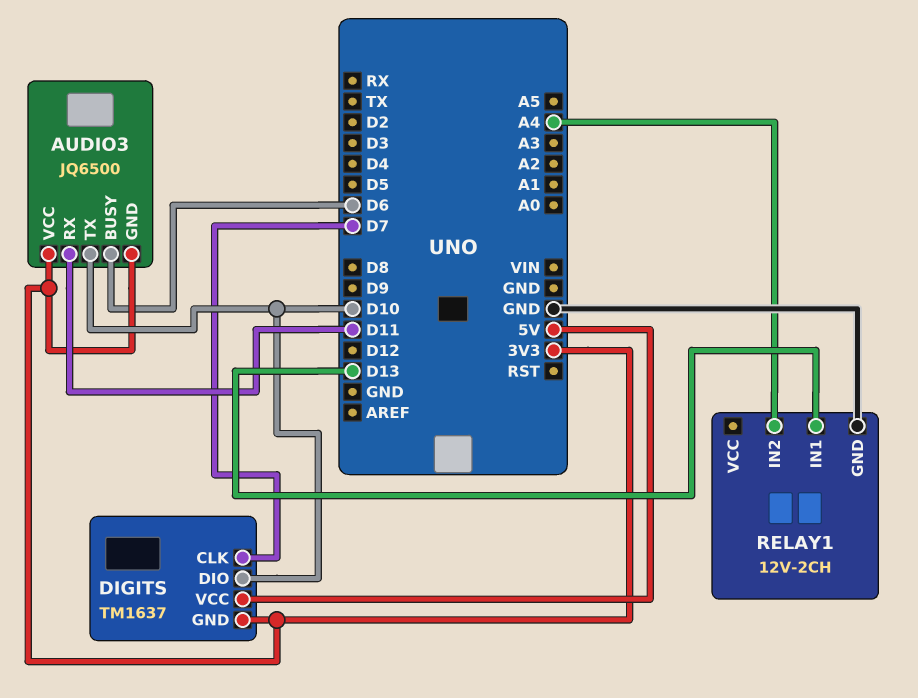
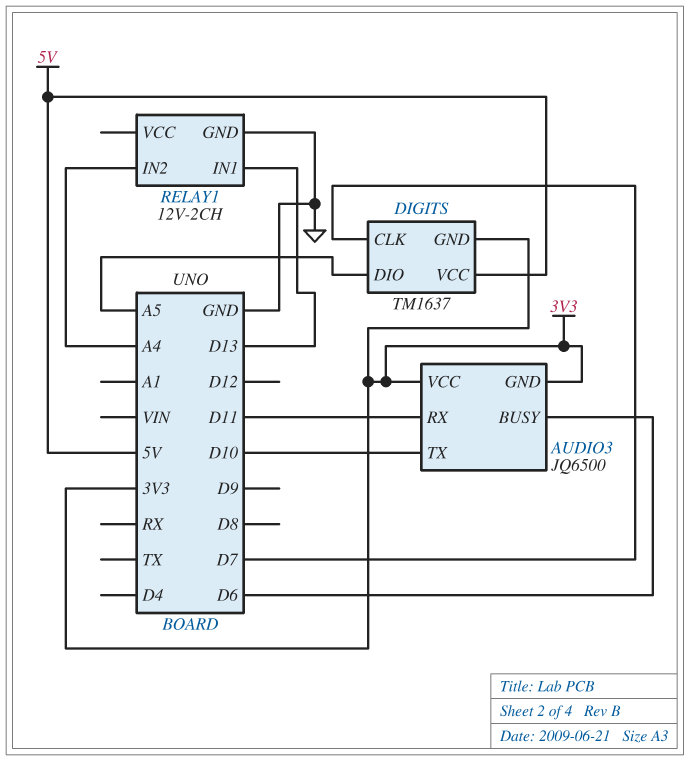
DIGITS pin DIO: D10 -> A5

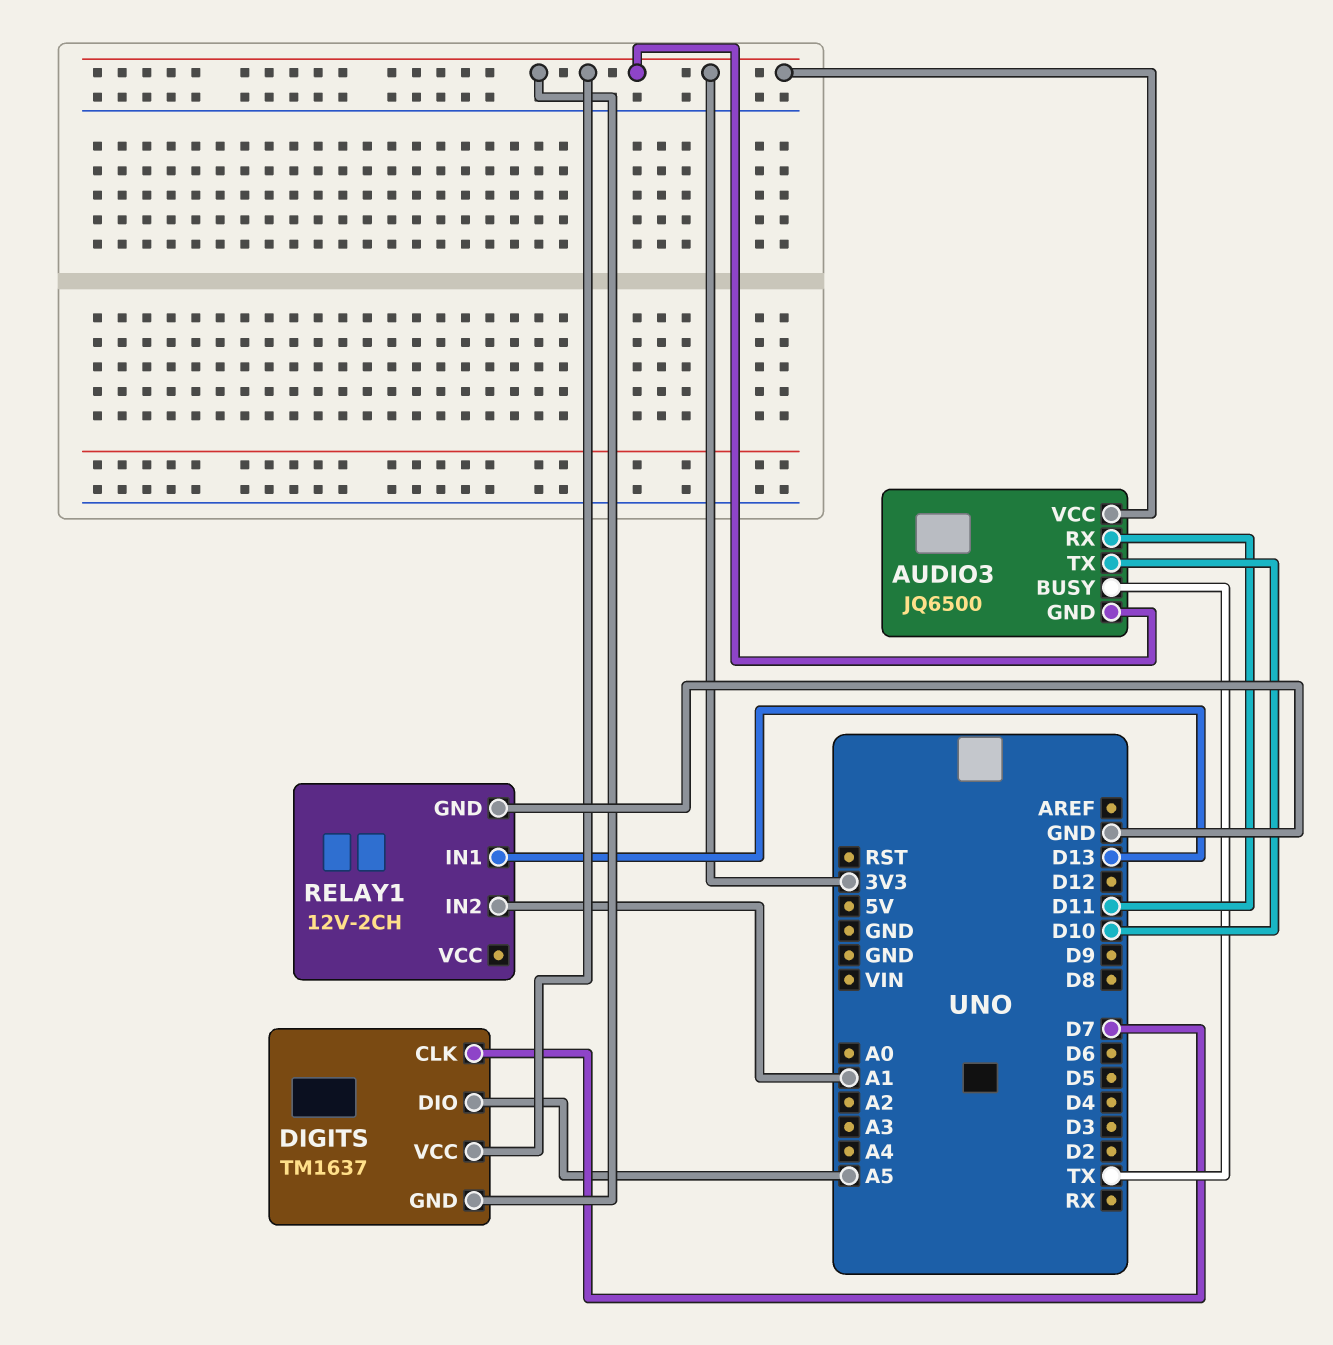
AUDIO3 pin BUSY: D6 -> TX
DIGITS pin VCC: 5V -> 3V3
RELAY1 pin IN2: A4 -> A1

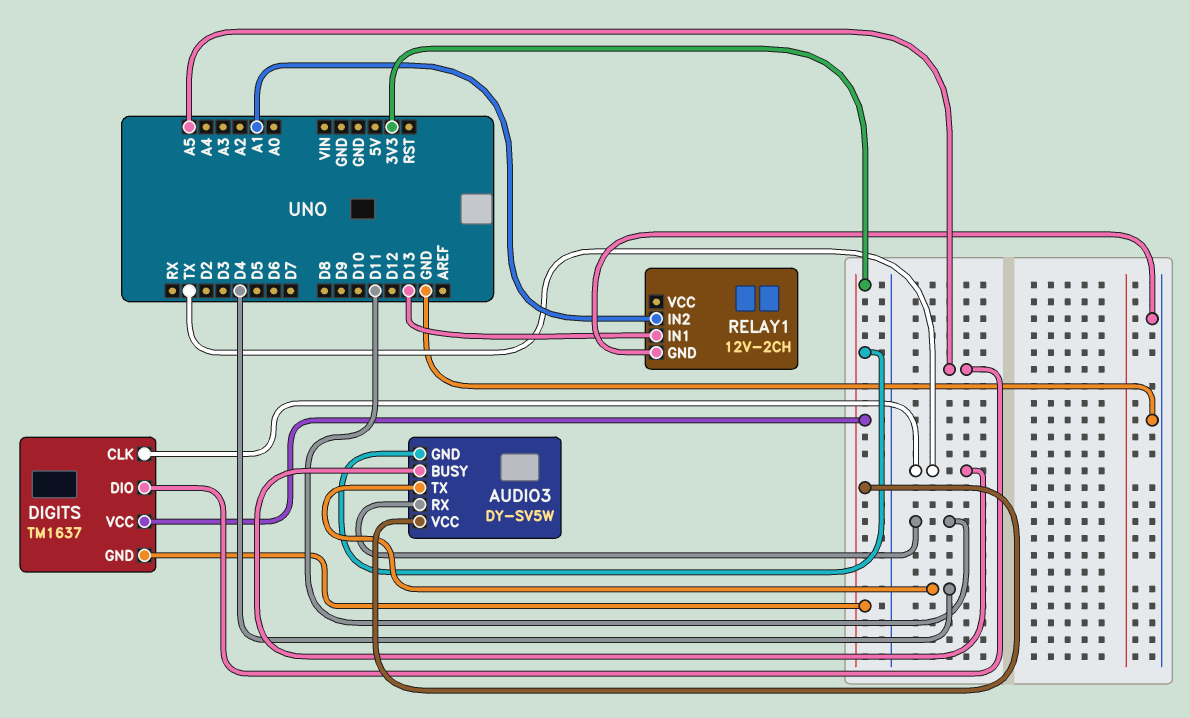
AUDIO3: JQ6500 -> DY-SV5W
AUDIO3 pin TX: D10 -> D4
DIGITS pin CLK: D7 -> TX

